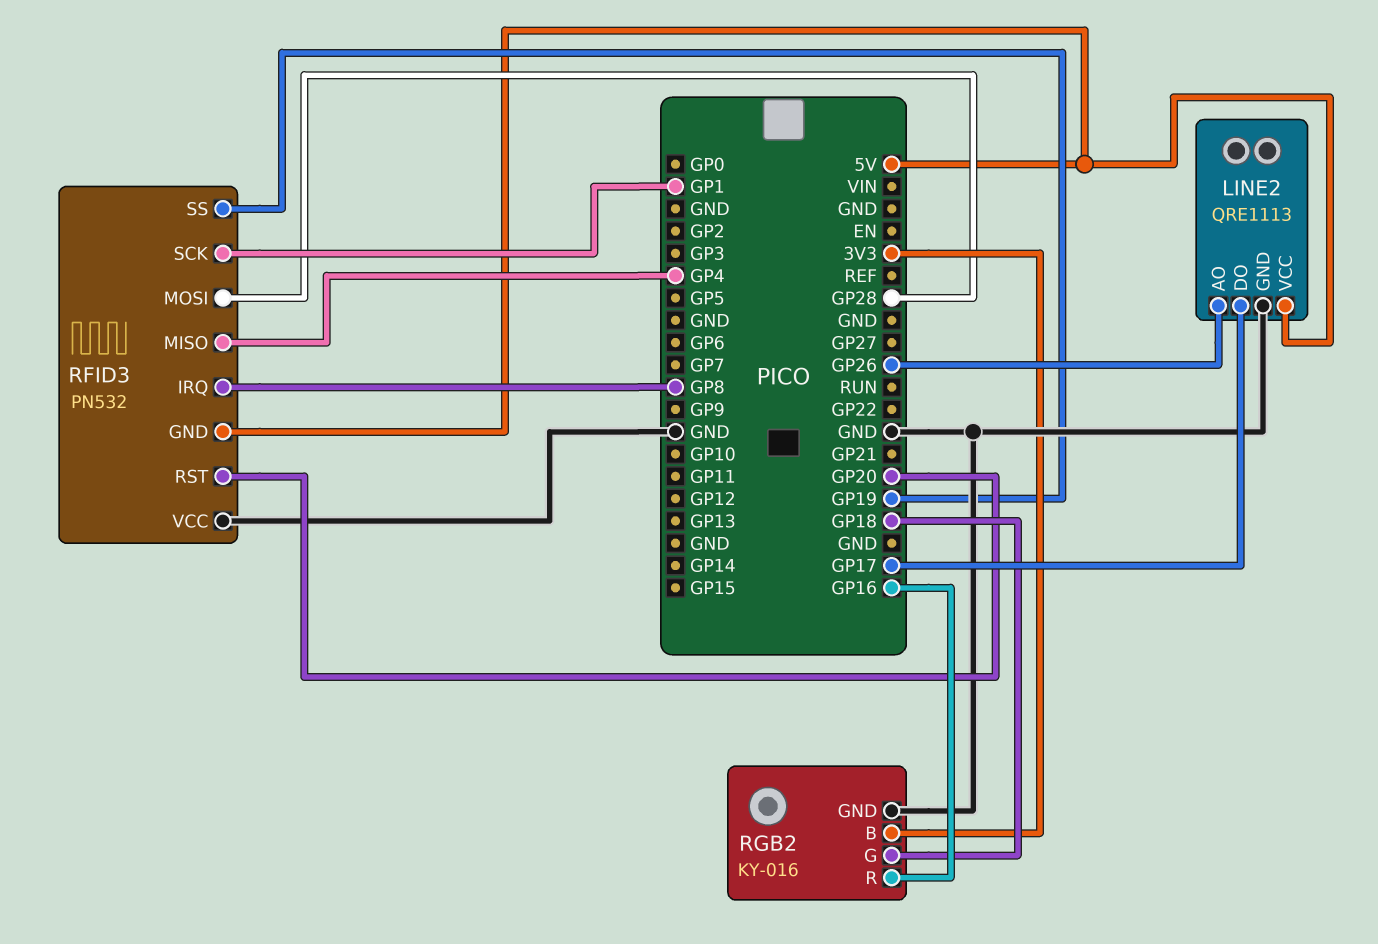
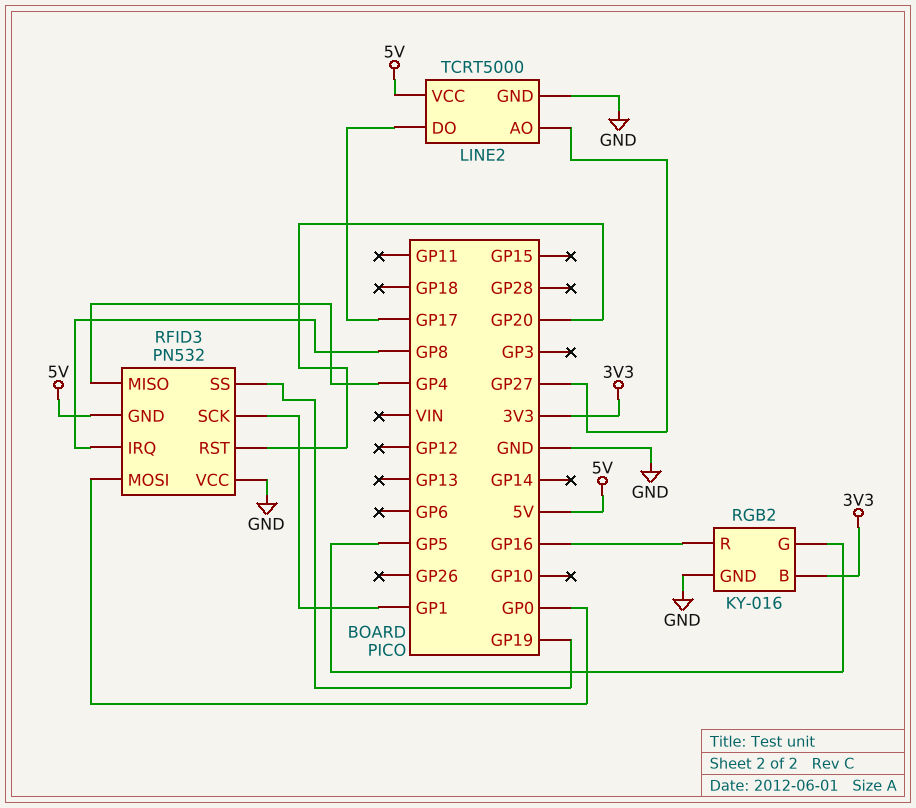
LINE2: QRE1113 -> TCRT5000
LINE2 pin AO: GP26 -> GP27
RFID3 pin MOSI: GP28 -> GP0
RGB2 pin G: GP18 -> GP5

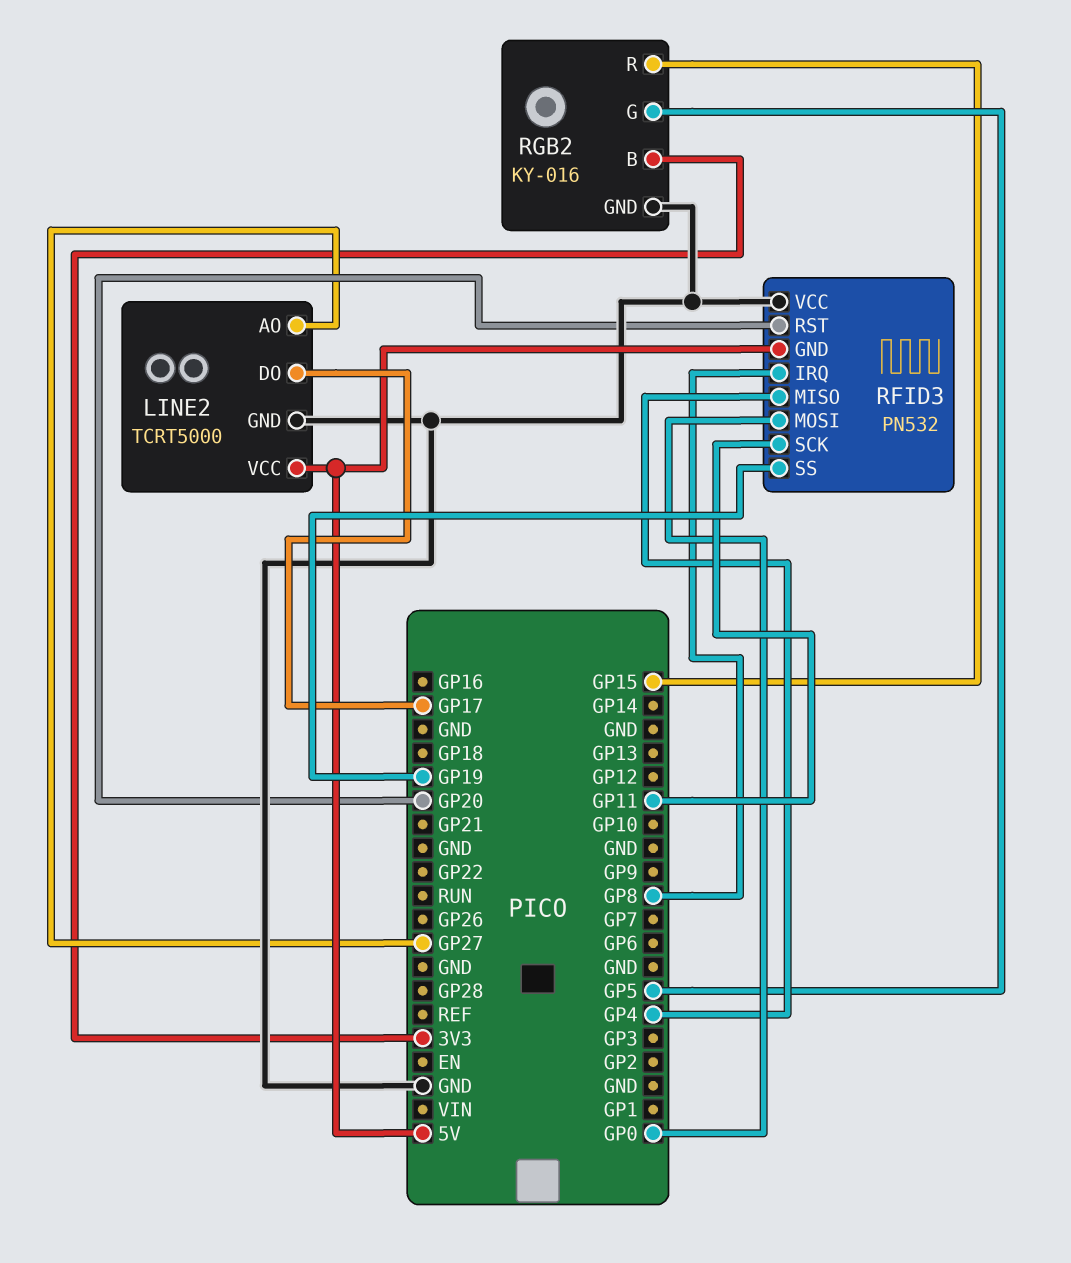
RFID3 pin SCK: GP1 -> GP11
RGB2 pin R: GP16 -> GP15

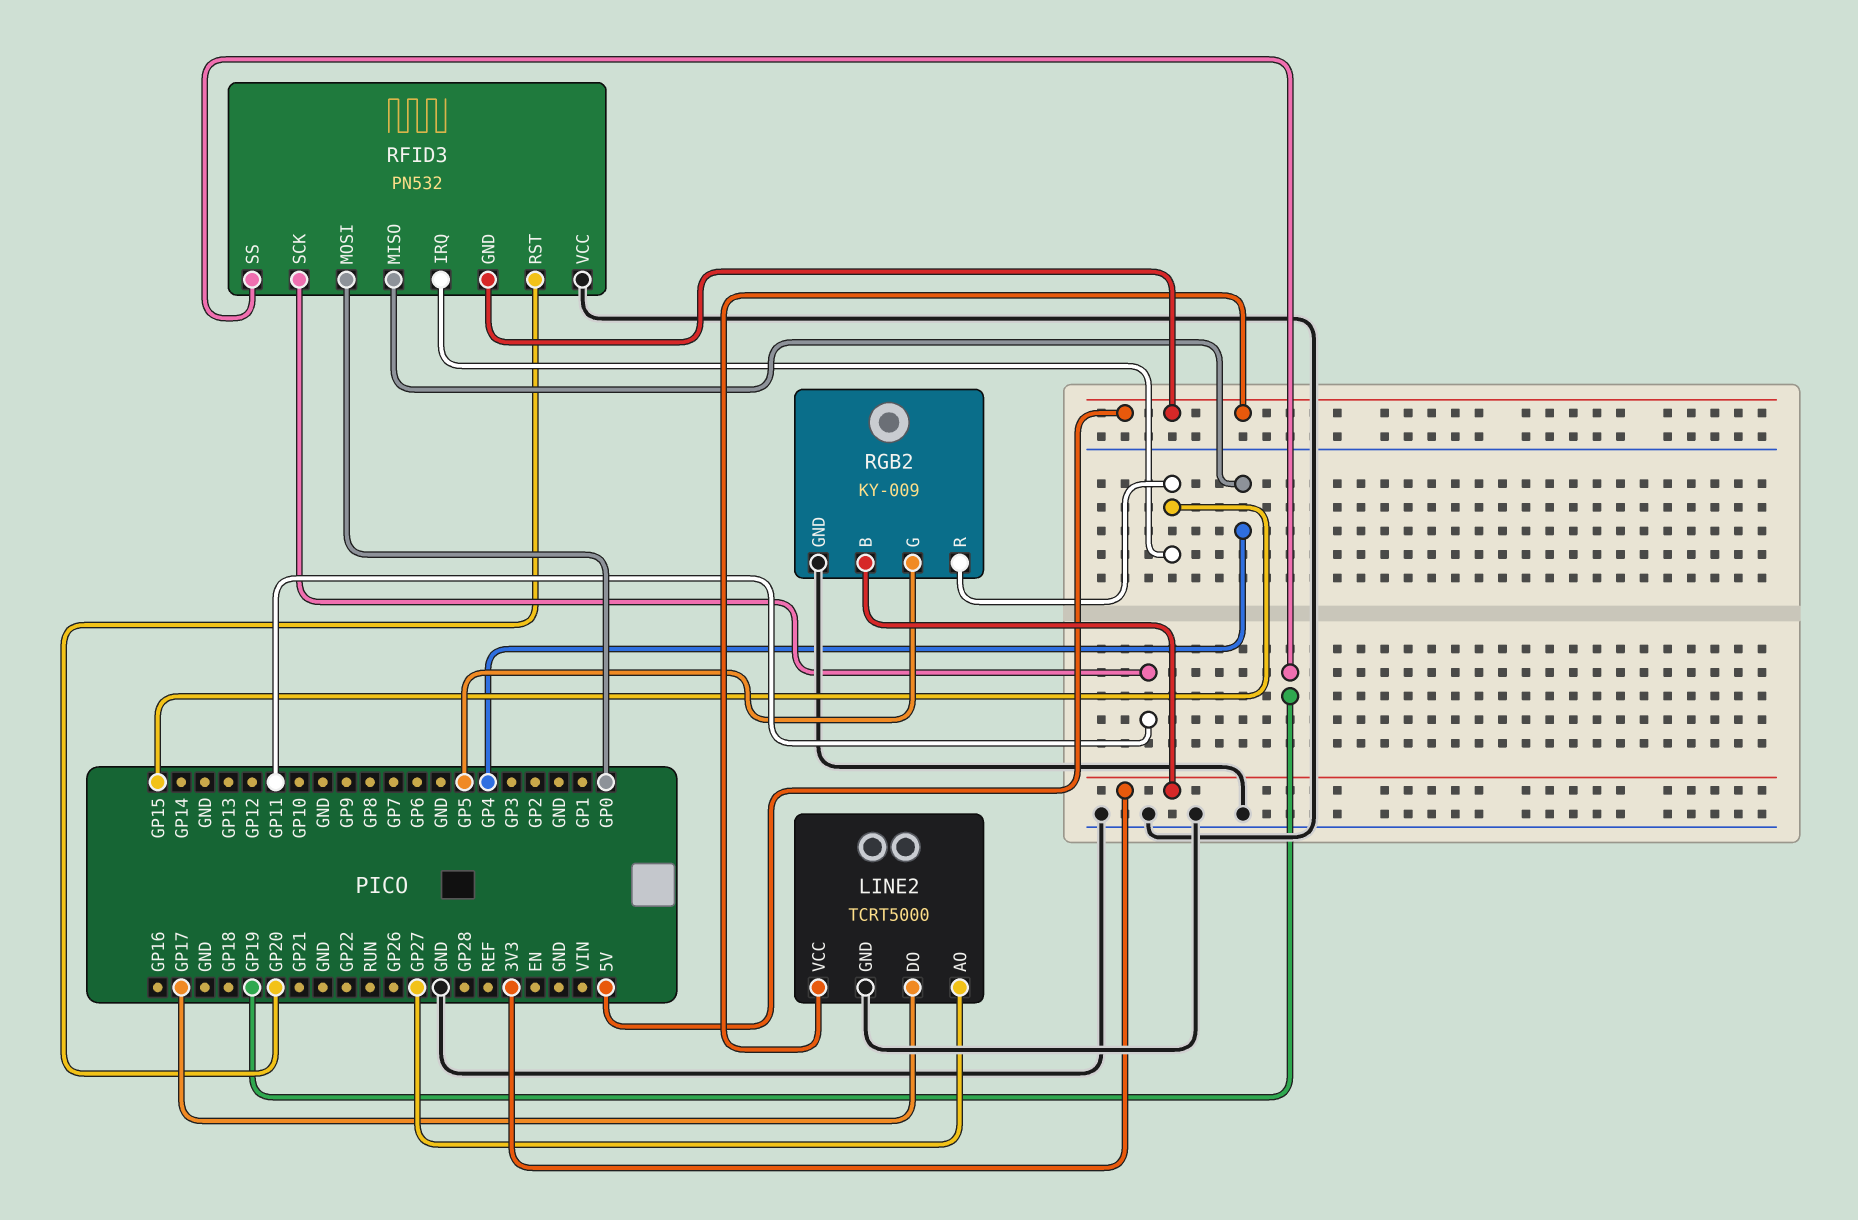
RFID3 pin IRQ: GP8 -> GP15
RGB2: KY-016 -> KY-009

